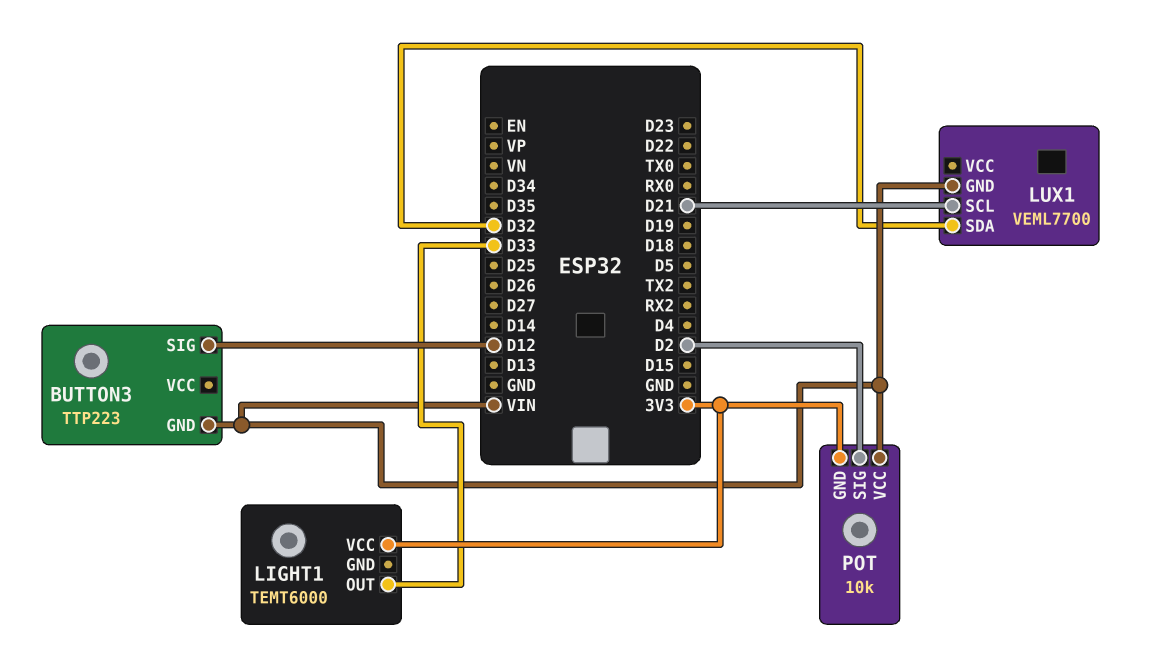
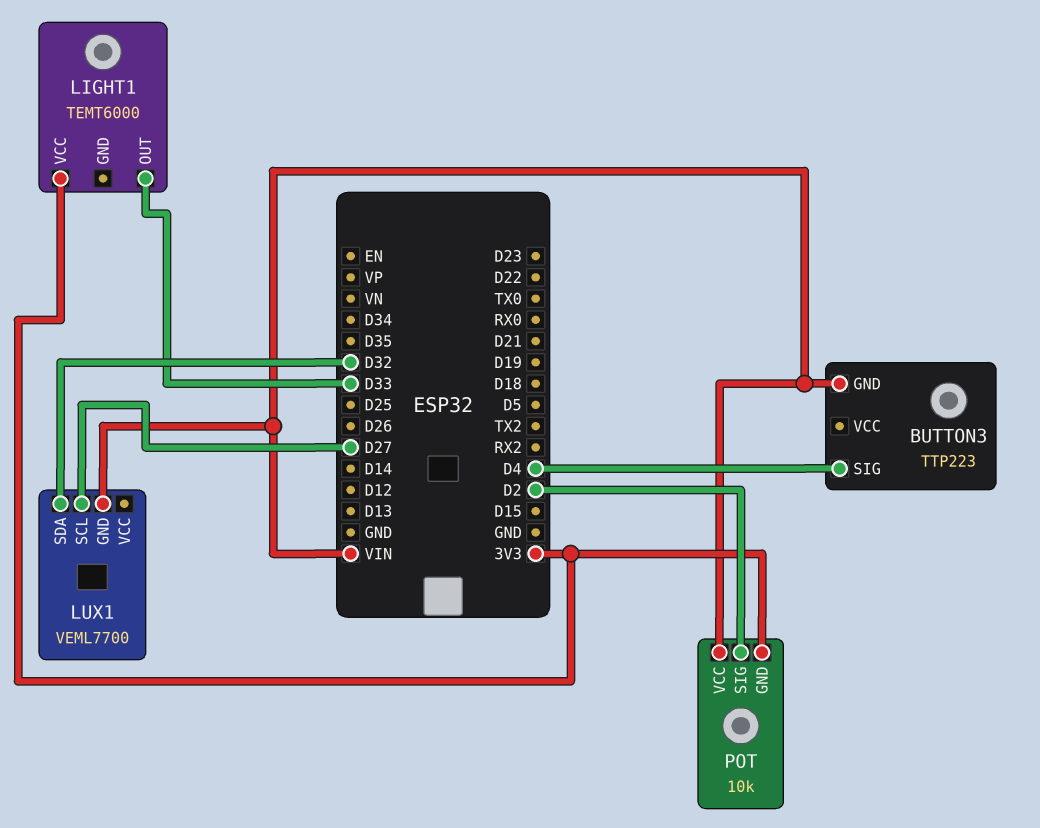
BUTTON3 pin SIG: D12 -> D4
LUX1 pin SCL: D21 -> D27

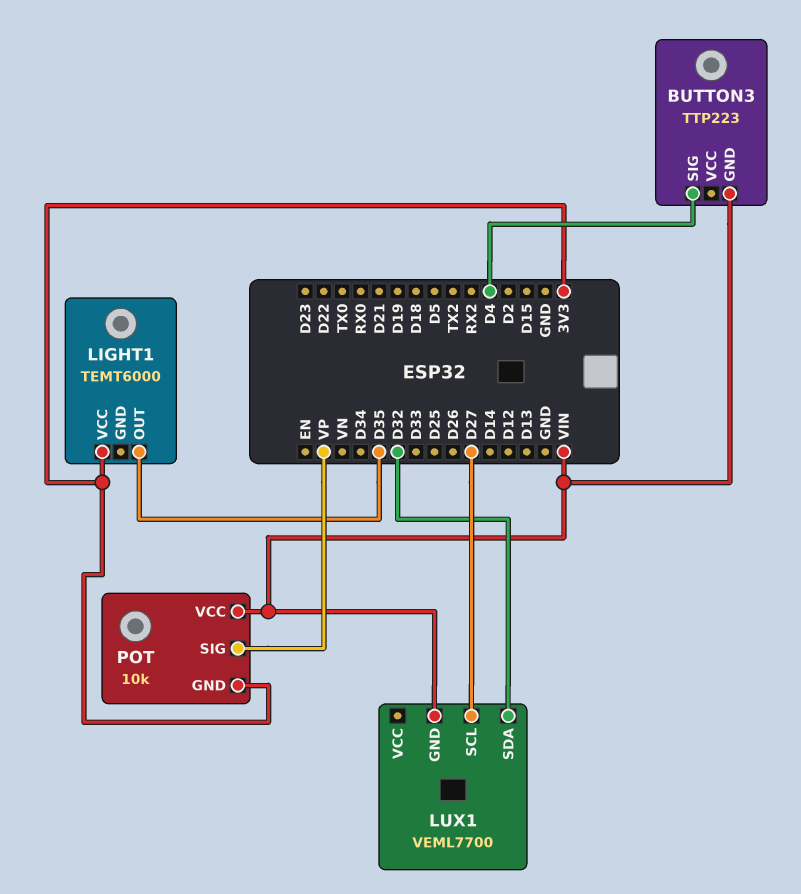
LIGHT1 pin OUT: D33 -> D35
POT pin SIG: D2 -> VP

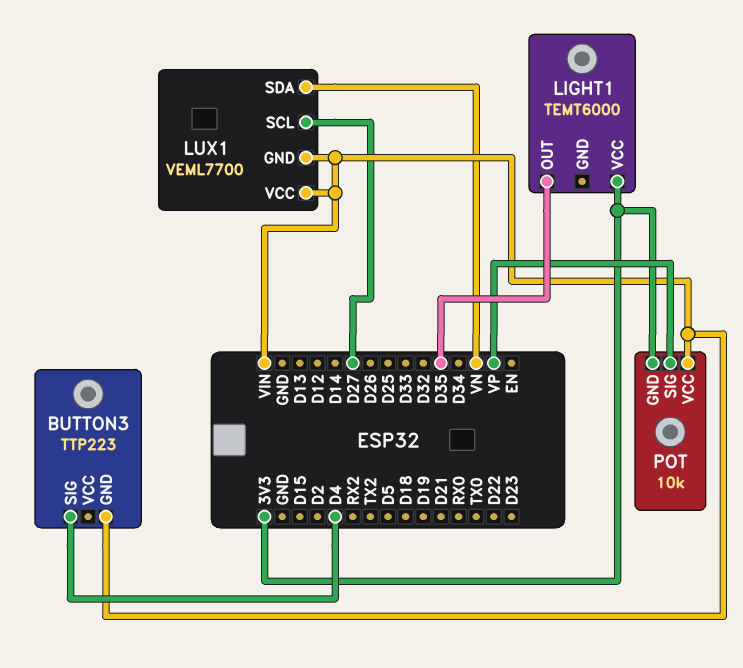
LUX1 pin SDA: D32 -> VN
LUX1 pin VCC: none -> VIN

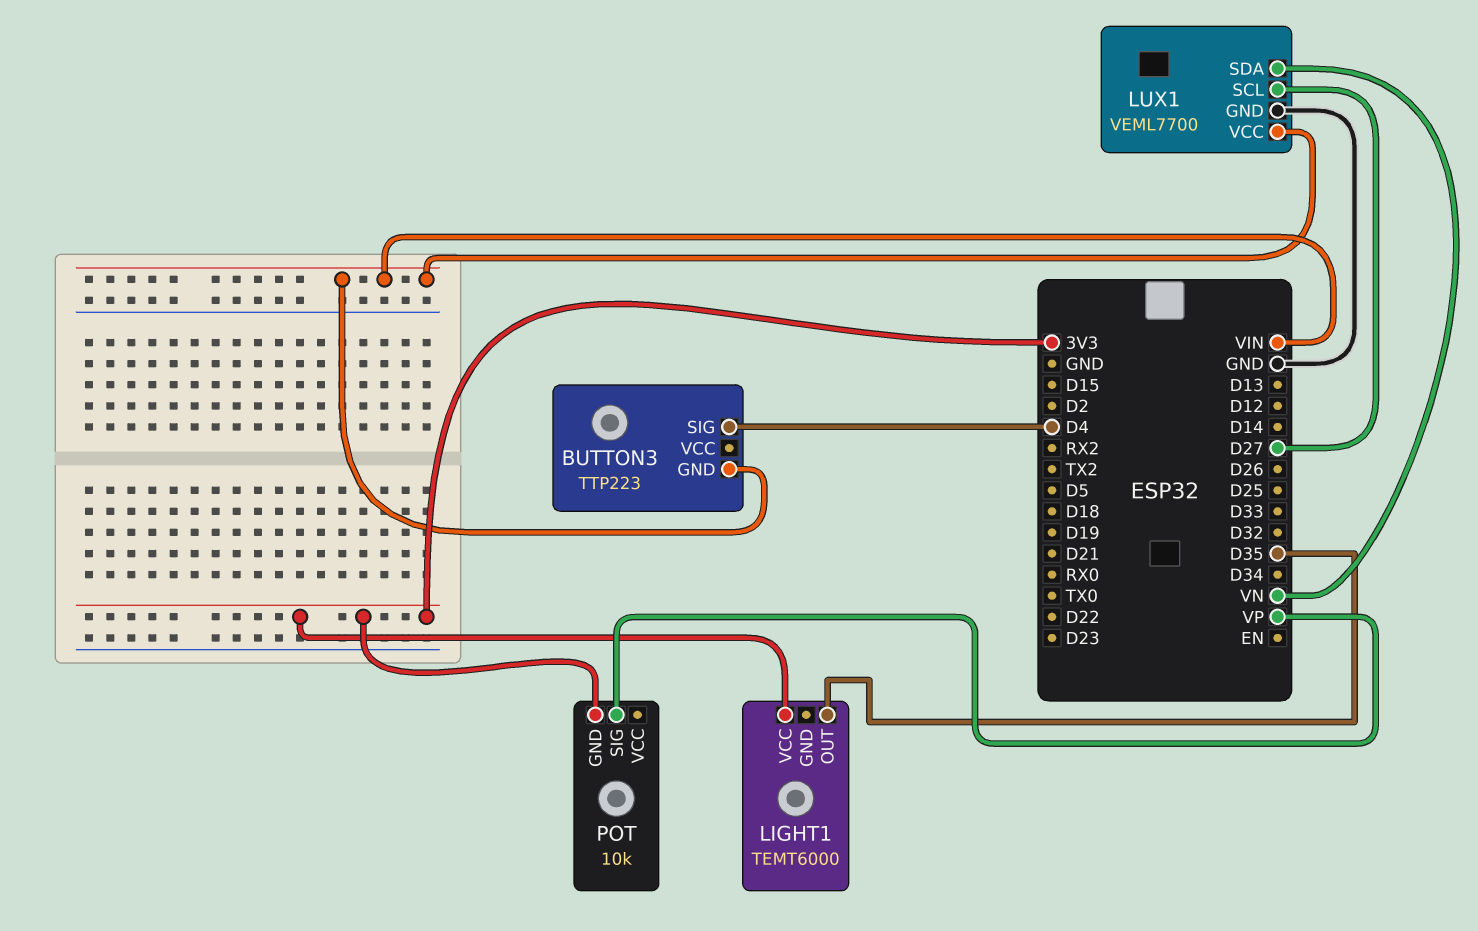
LUX1 pin GND: VIN -> GND
POT pin VCC: VIN -> none

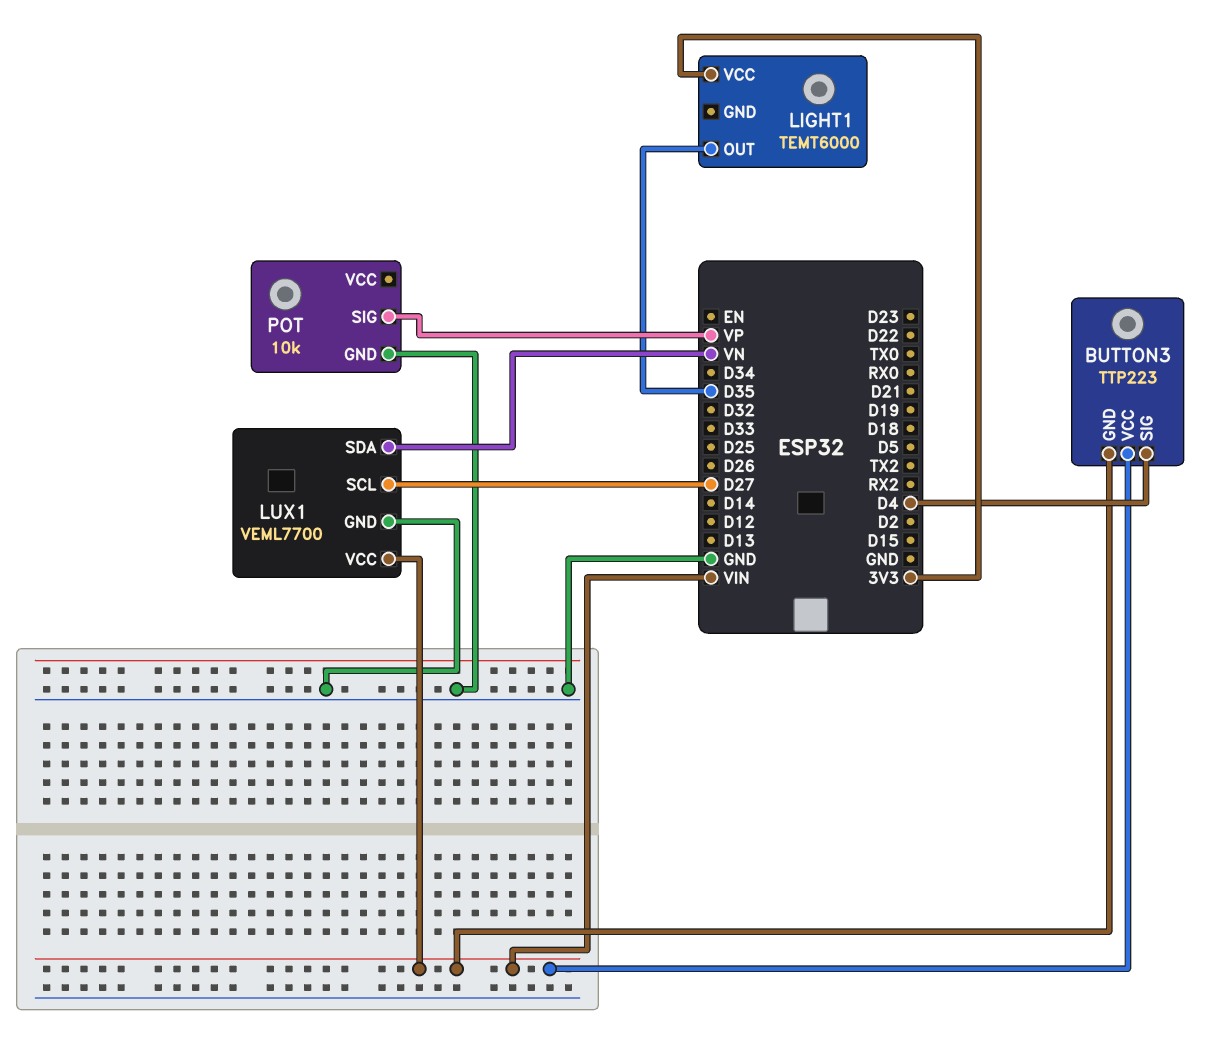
BUTTON3 pin VCC: none -> VIN
POT pin GND: 3V3 -> GND

